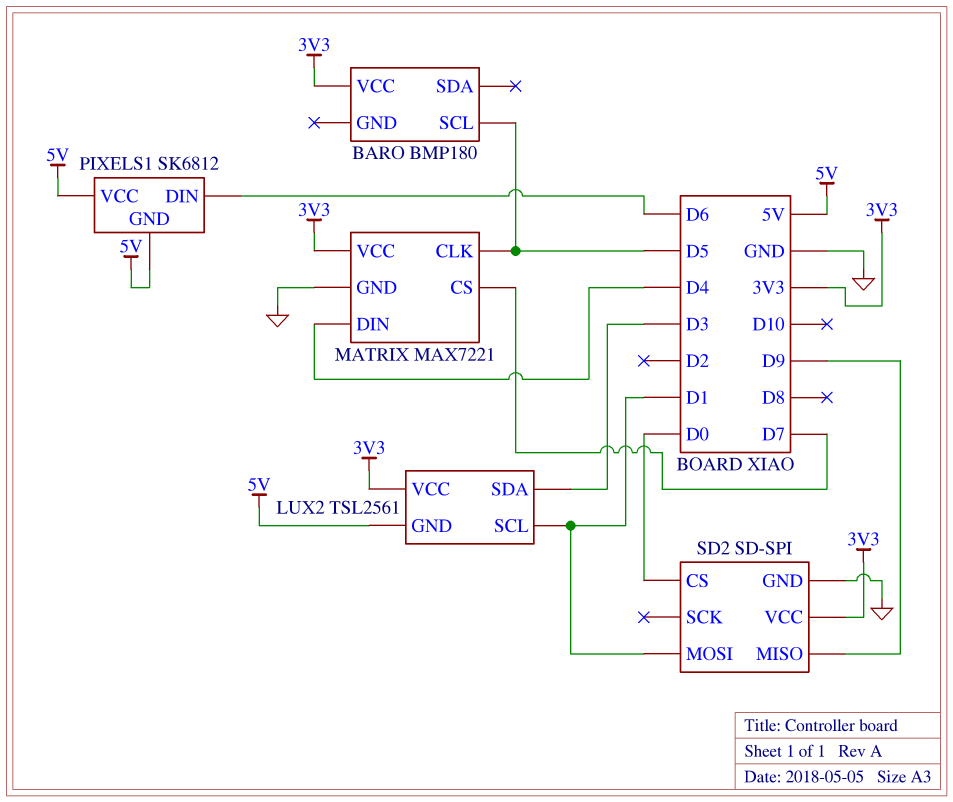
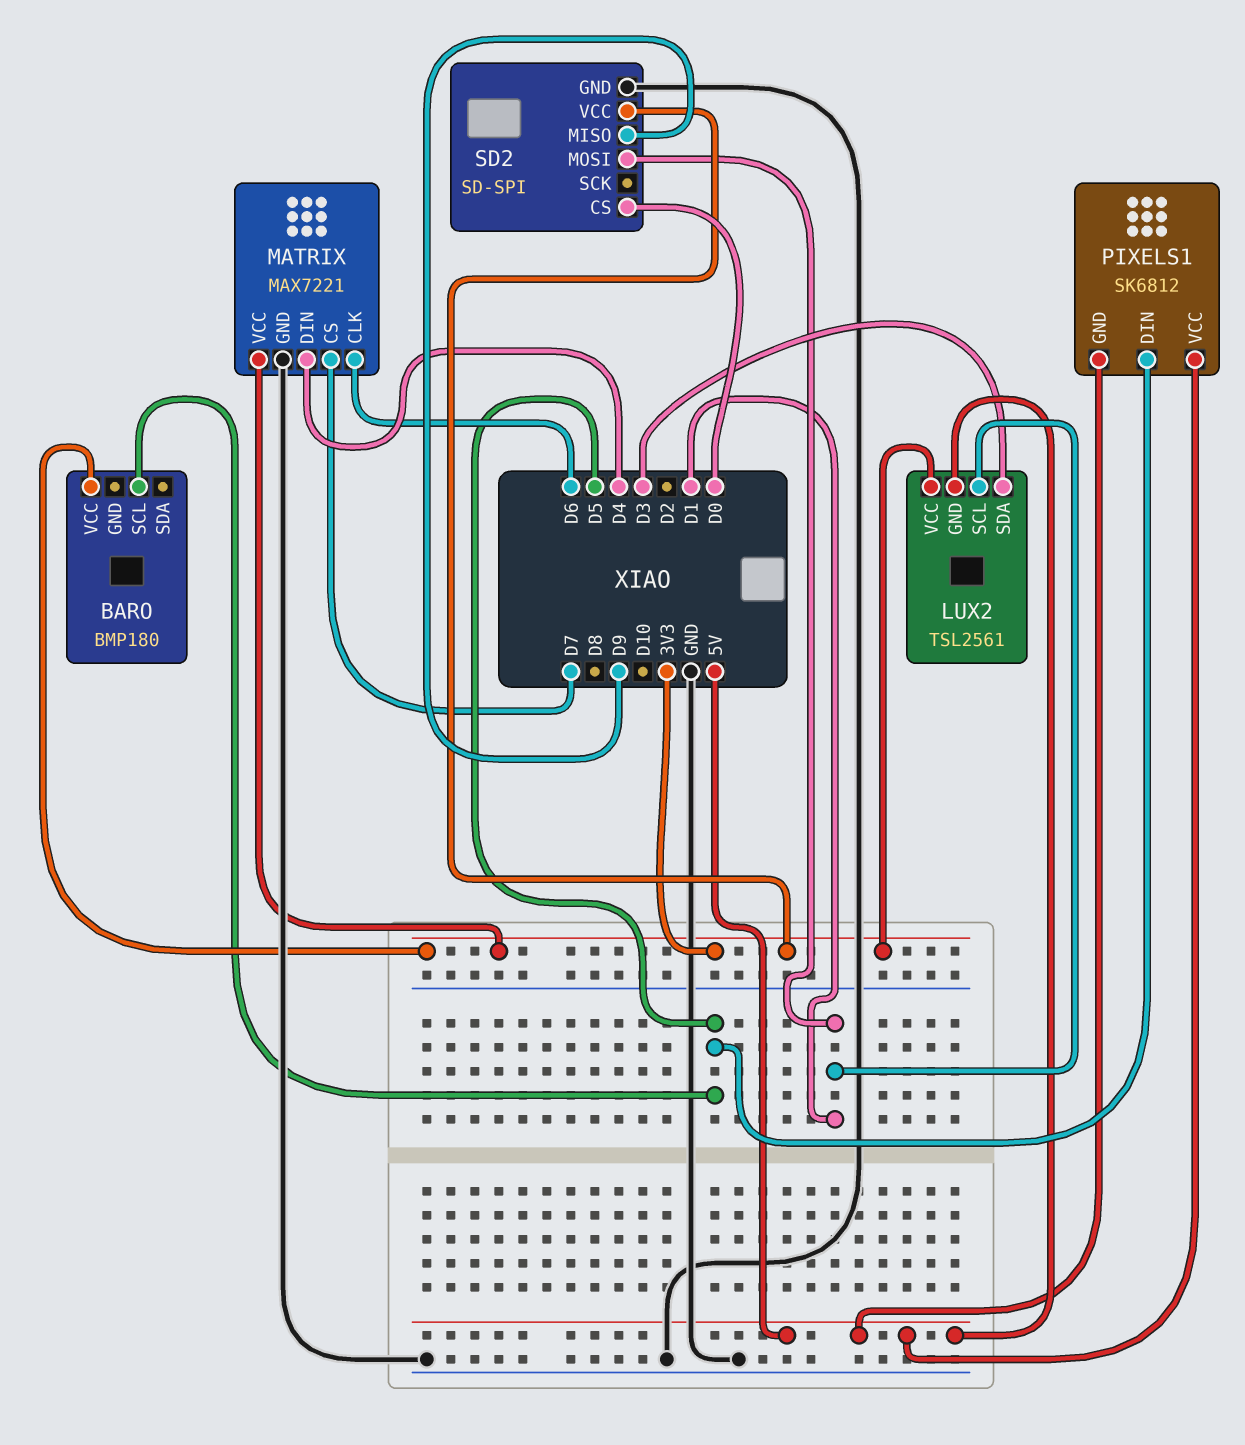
MATRIX pin CLK: D5 -> D6
PIXELS1 pin DIN: D6 -> D5

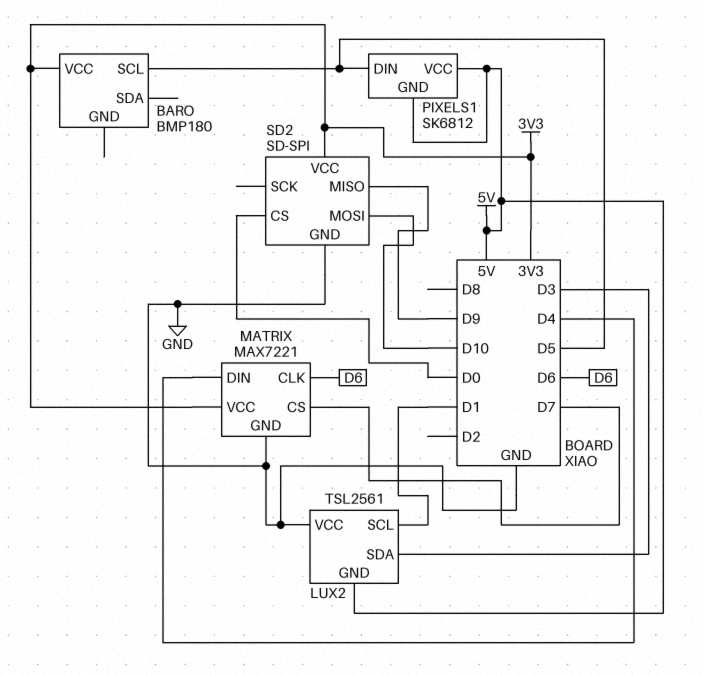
LUX2 pin VCC: 3V3 -> GND
SD2 pin MOSI: D1 -> D10

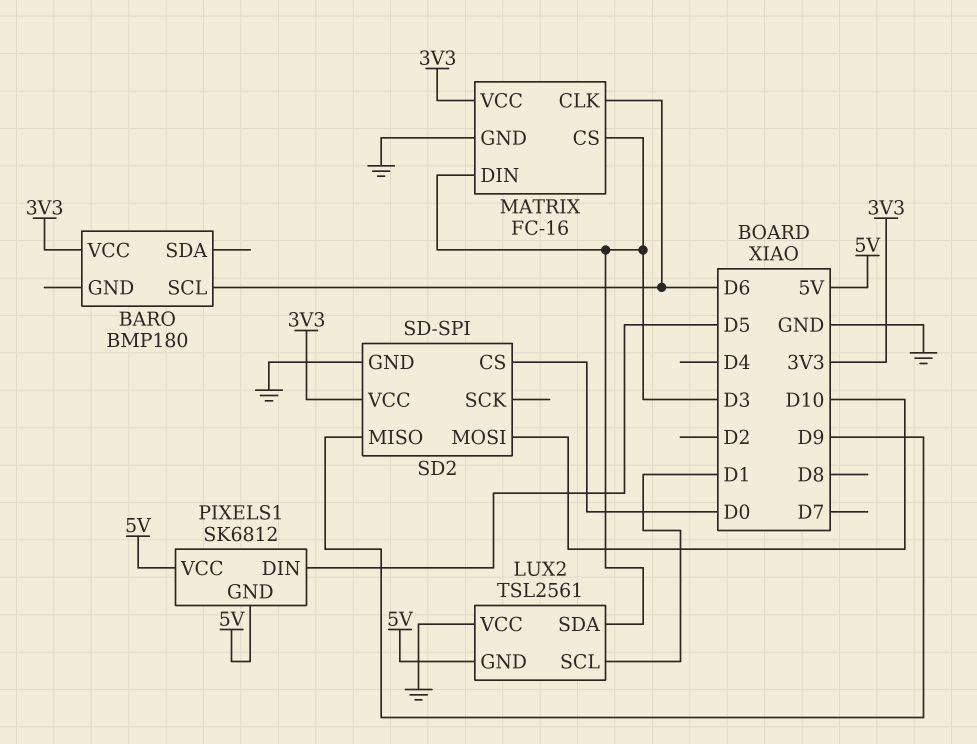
BARO pin SCL: D5 -> D6
MATRIX: MAX7221 -> FC-16
MATRIX pin CS: D7 -> D3
MATRIX pin DIN: D4 -> D3

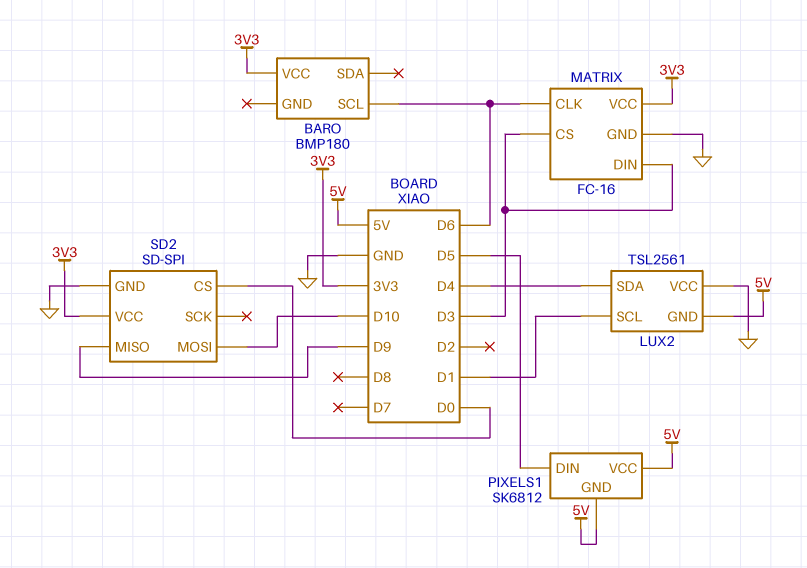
LUX2 pin SDA: D3 -> D4

